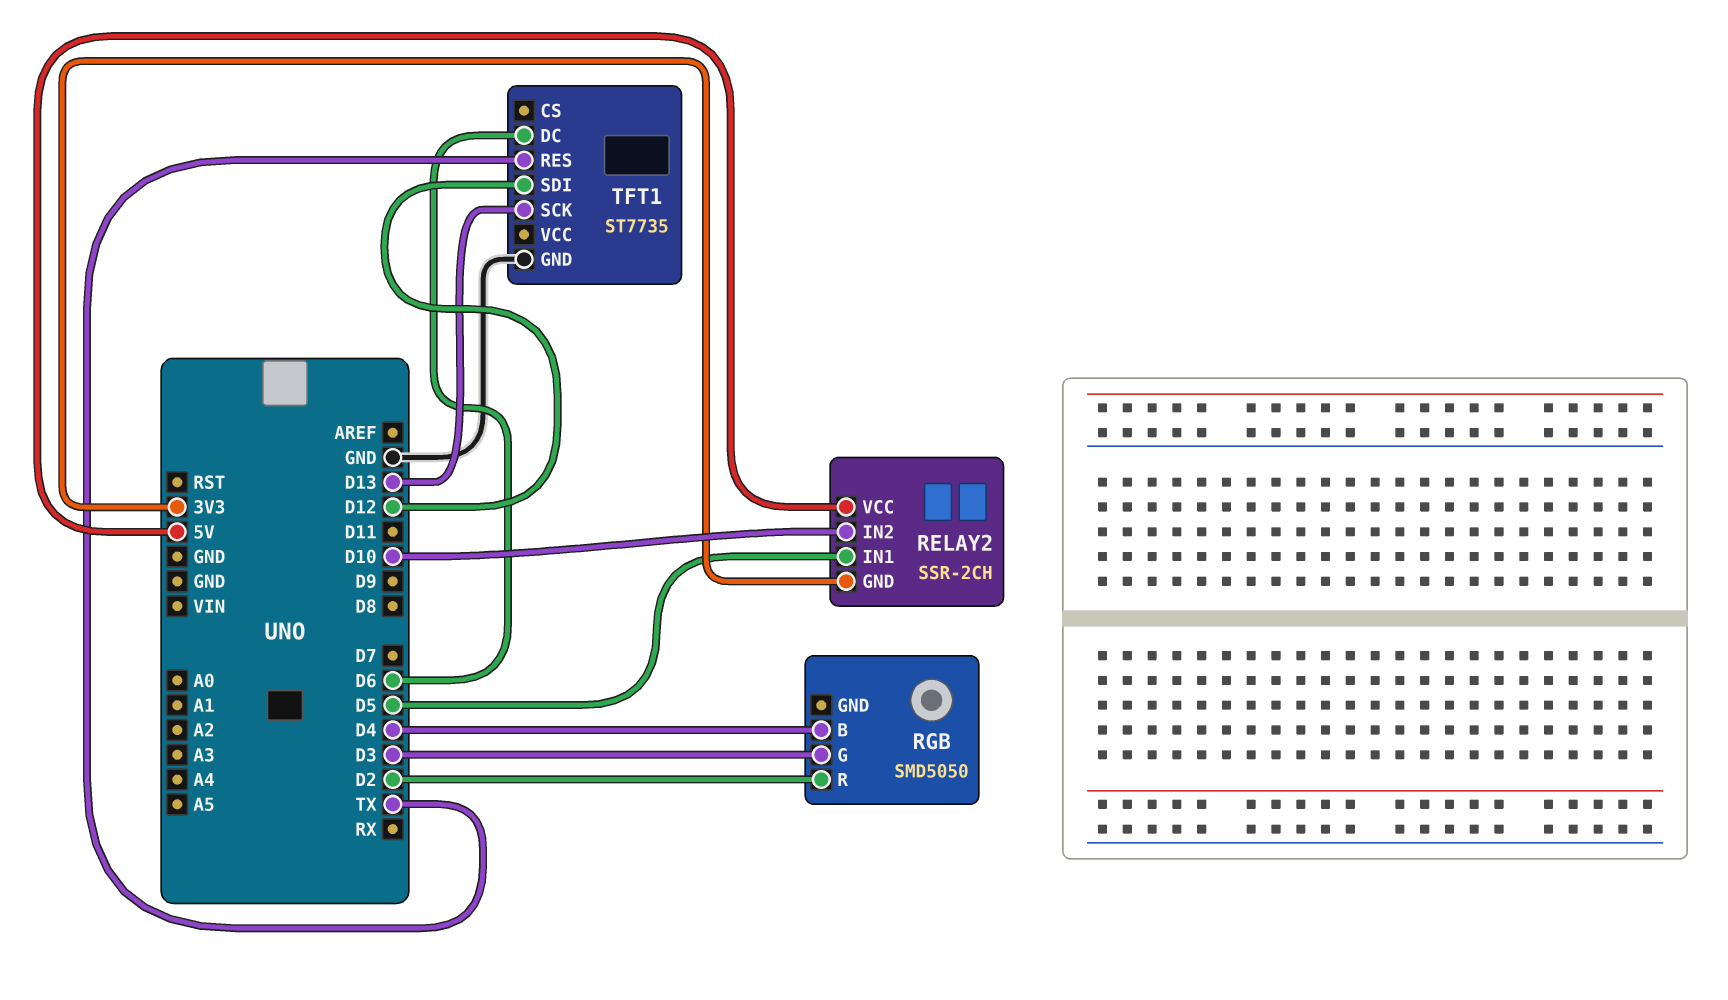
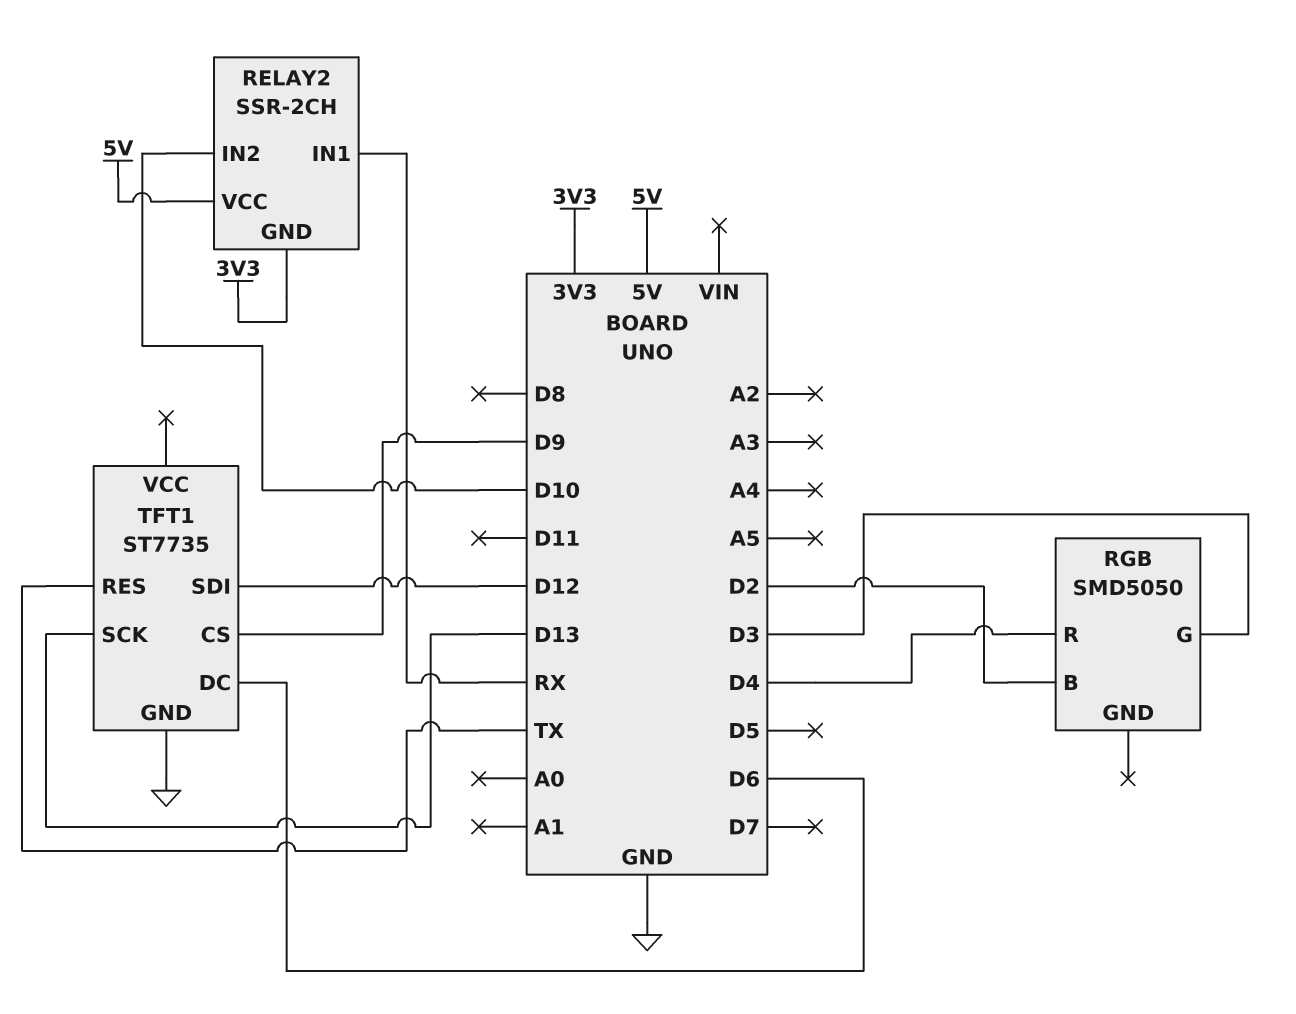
RELAY2 pin IN1: D5 -> RX
RGB pin B: D4 -> D2
RGB pin R: D2 -> D4
TFT1 pin CS: none -> D9

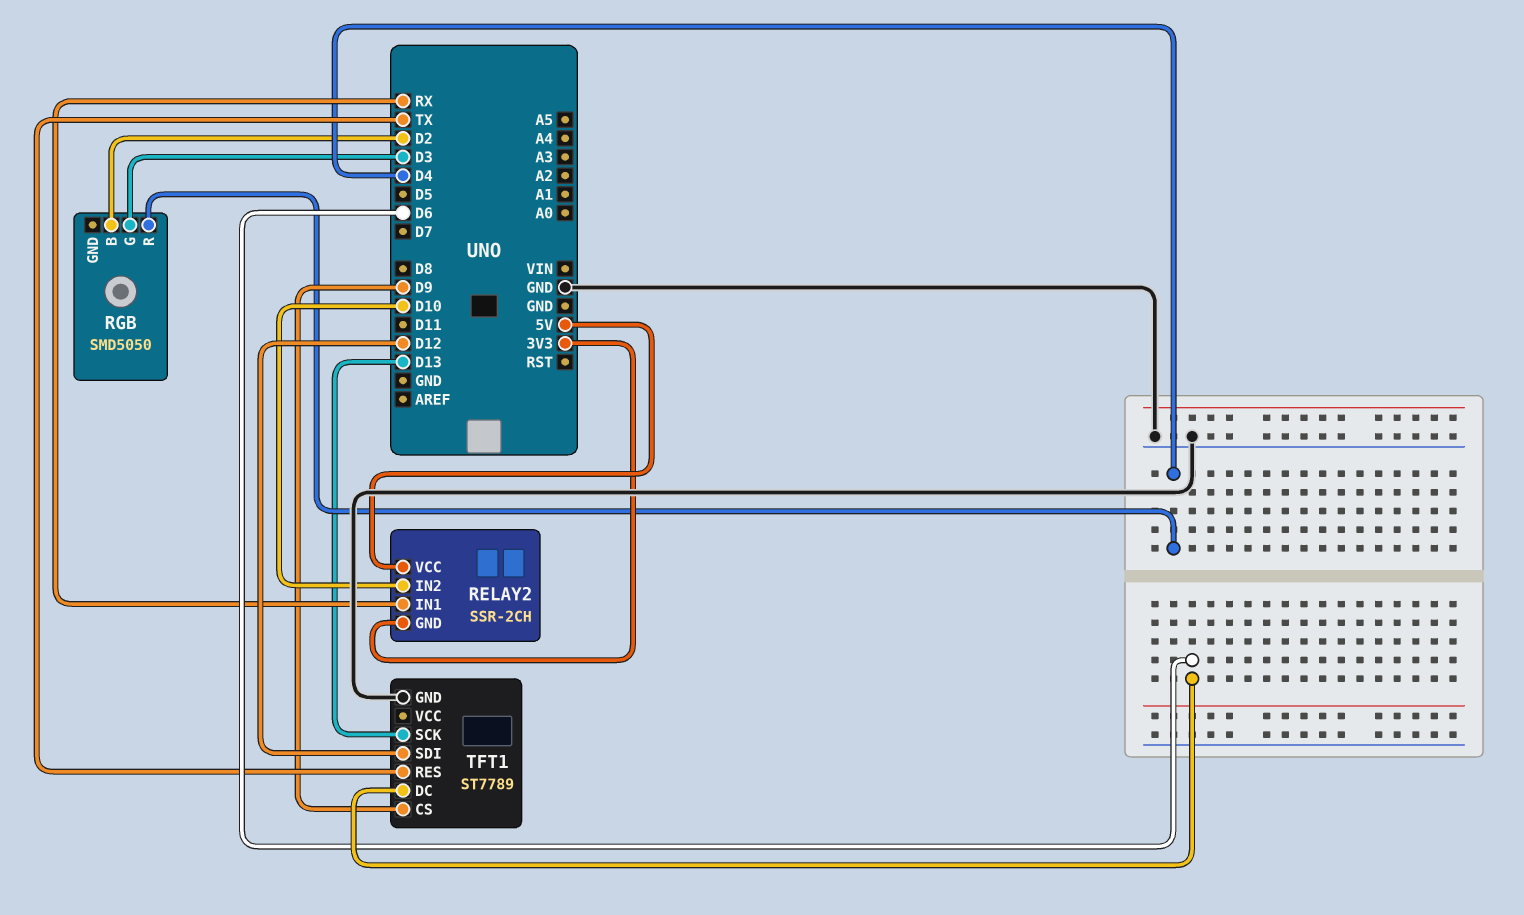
TFT1: ST7735 -> ST7789

